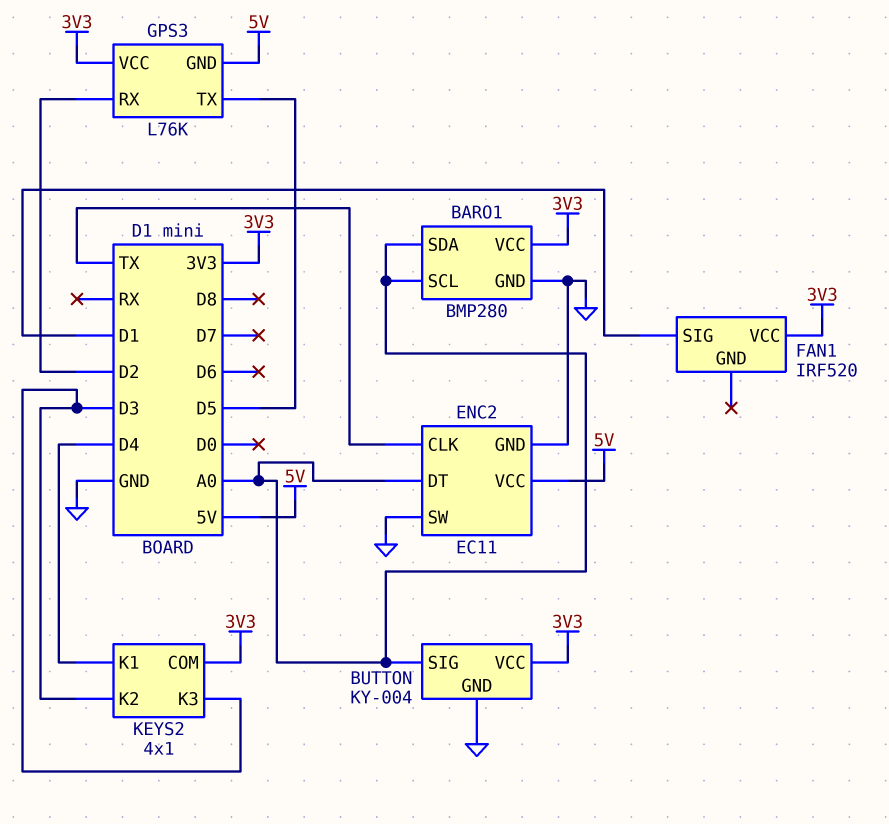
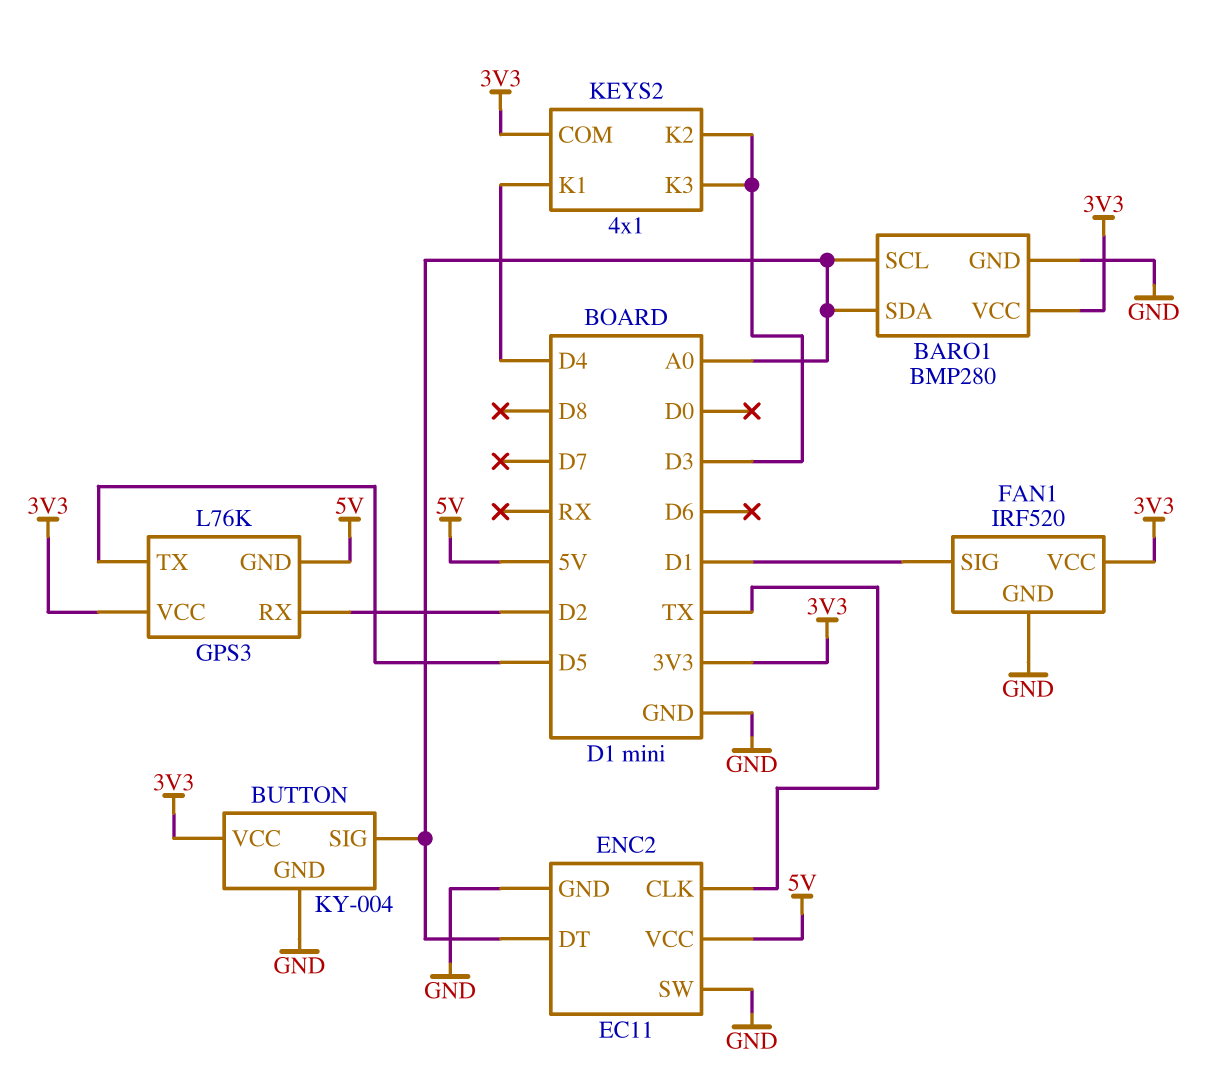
FAN1 pin GND: none -> GND

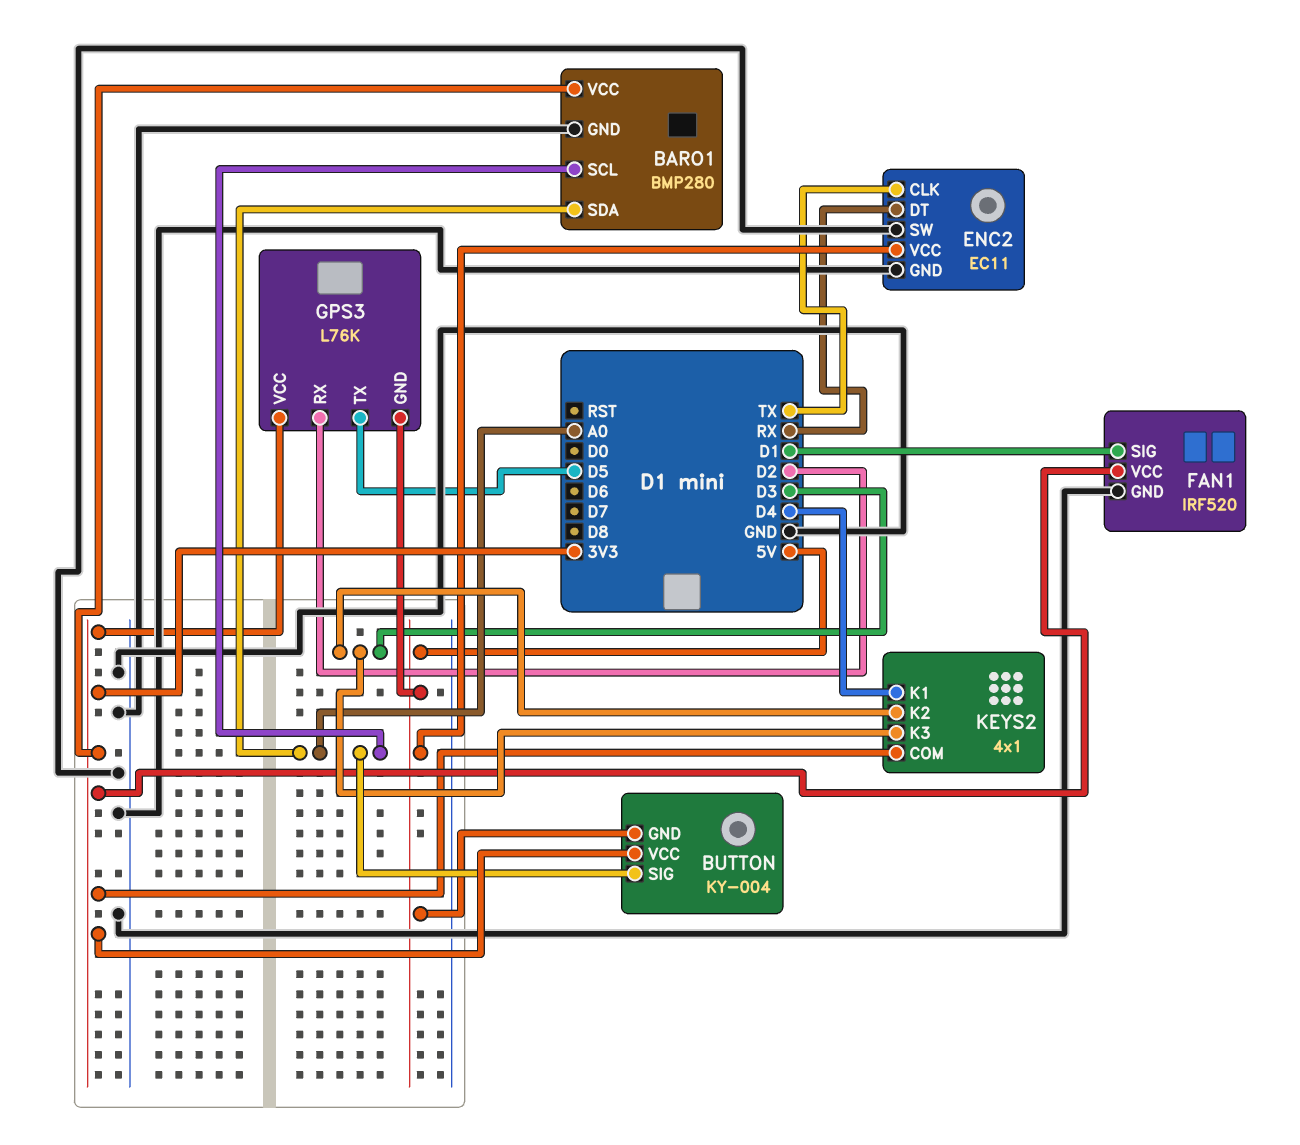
BUTTON pin GND: GND -> 5V
ENC2 pin DT: A0 -> RX

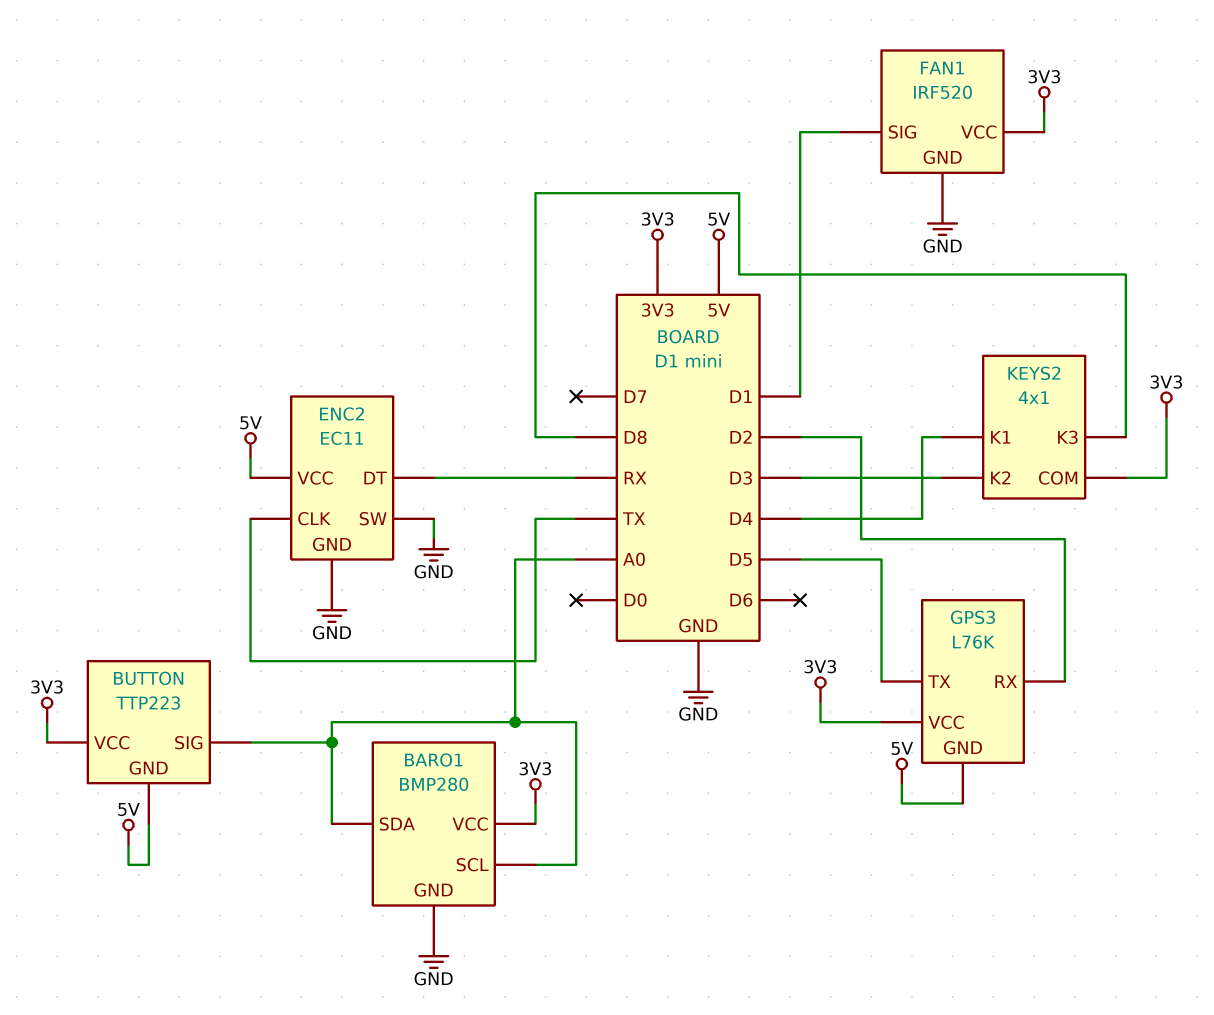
BUTTON: KY-004 -> TTP223
KEYS2 pin K3: D3 -> D8

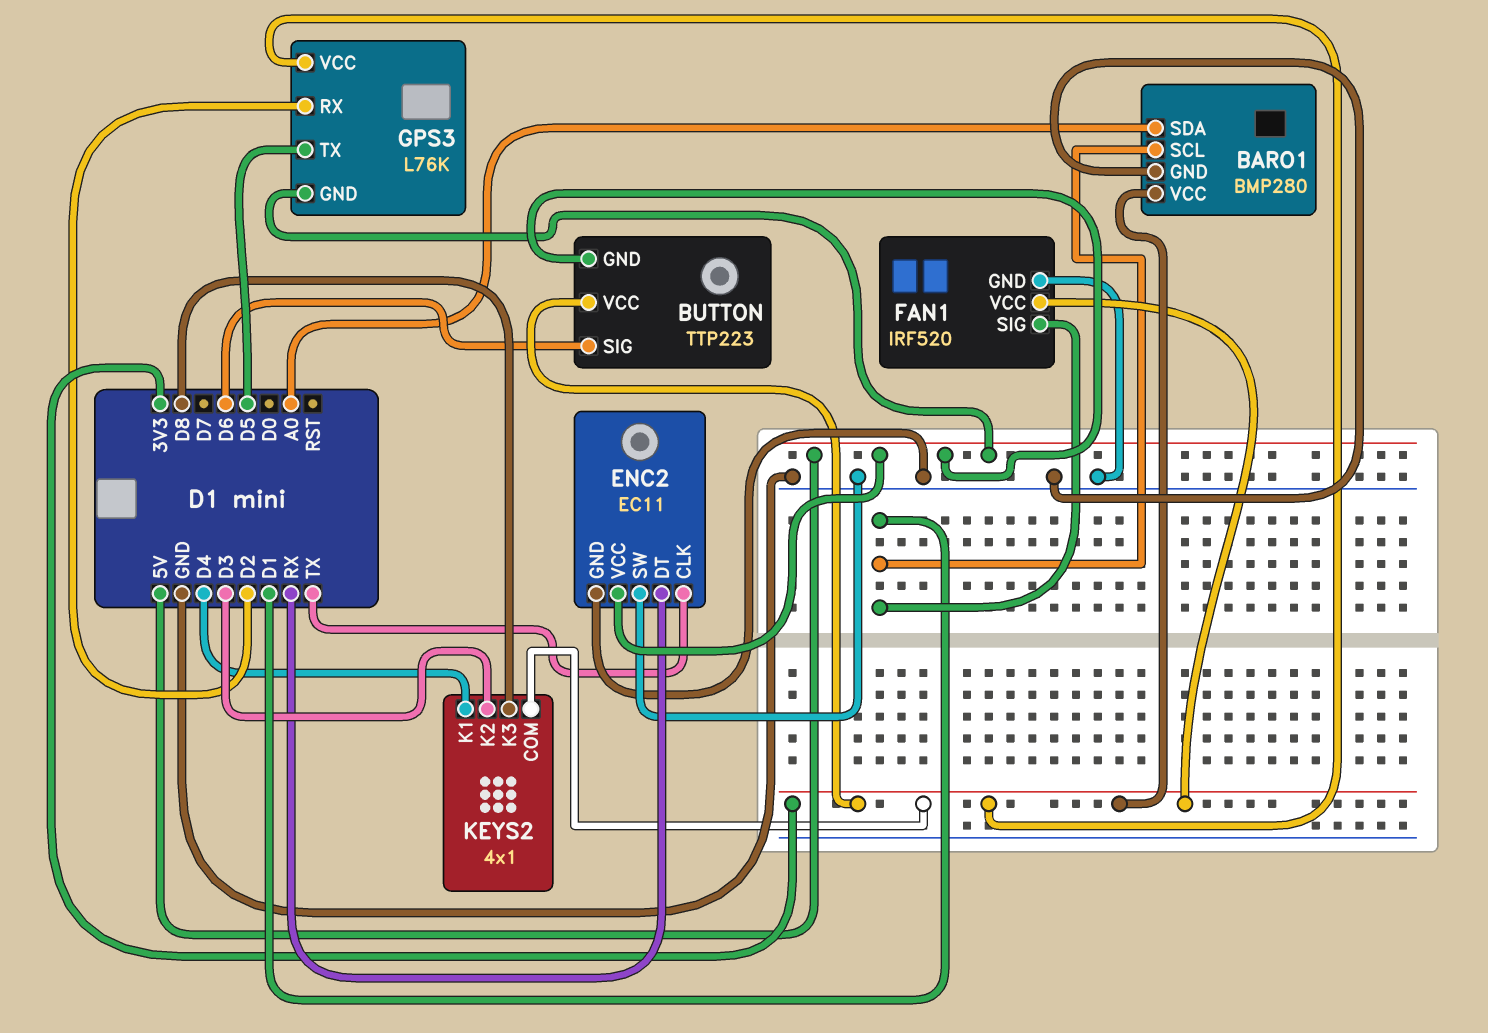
BARO1 pin SCL: A0 -> D1
BUTTON pin SIG: A0 -> D6

